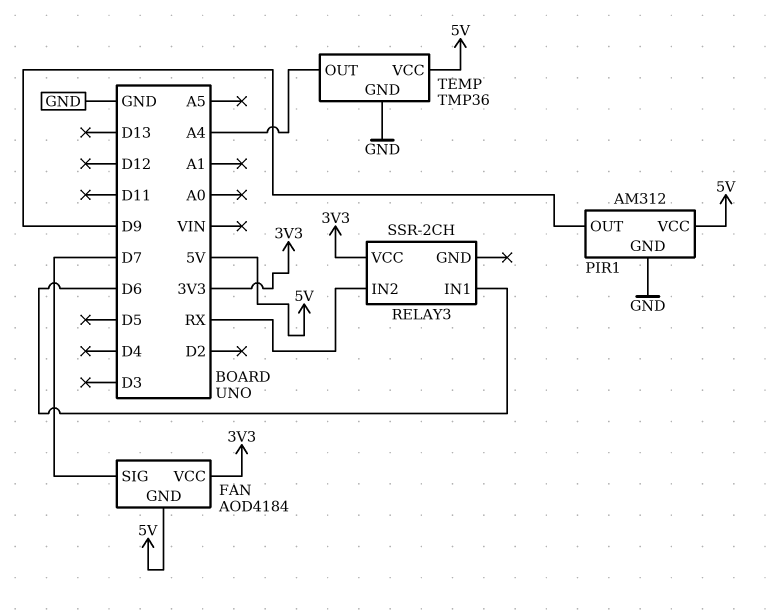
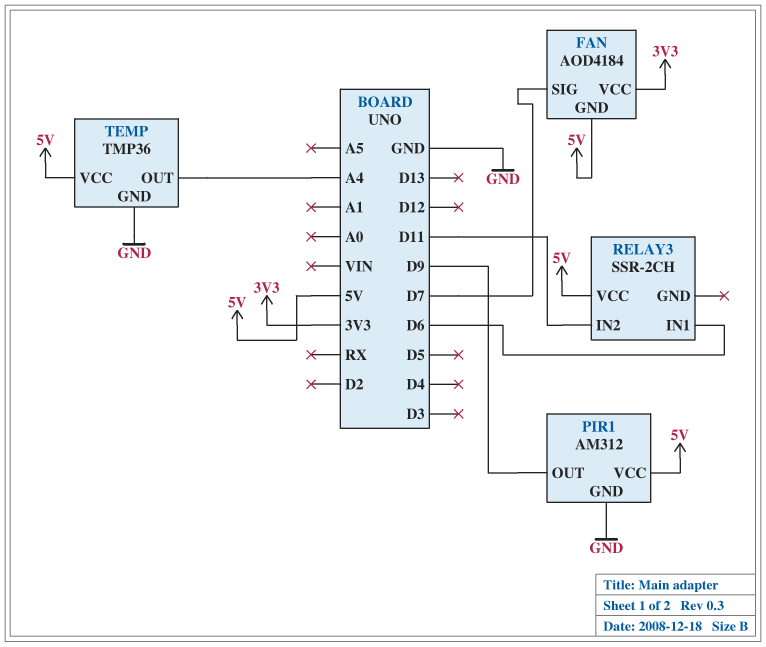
RELAY3 pin IN2: RX -> D11
RELAY3 pin VCC: 3V3 -> 5V

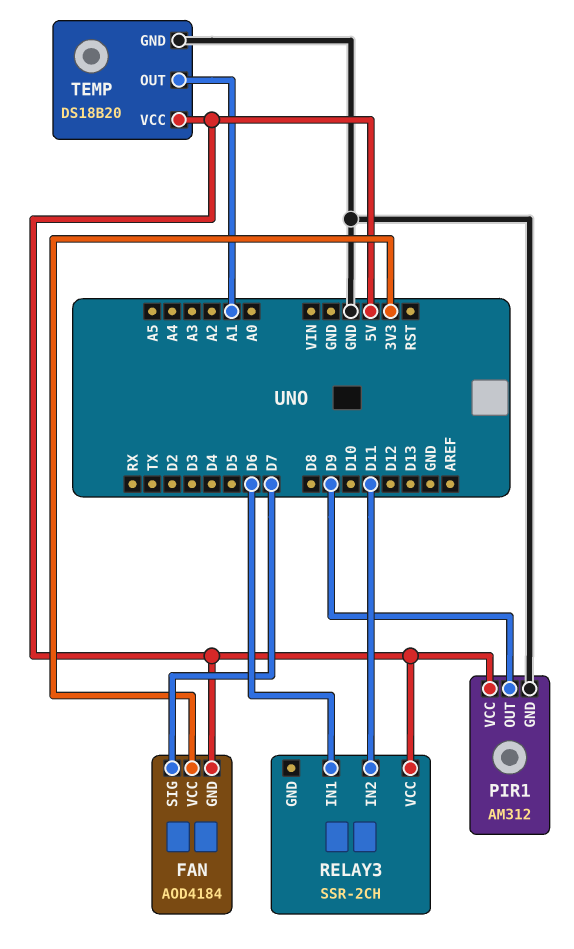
TEMP: TMP36 -> DS18B20
TEMP pin OUT: A4 -> A1

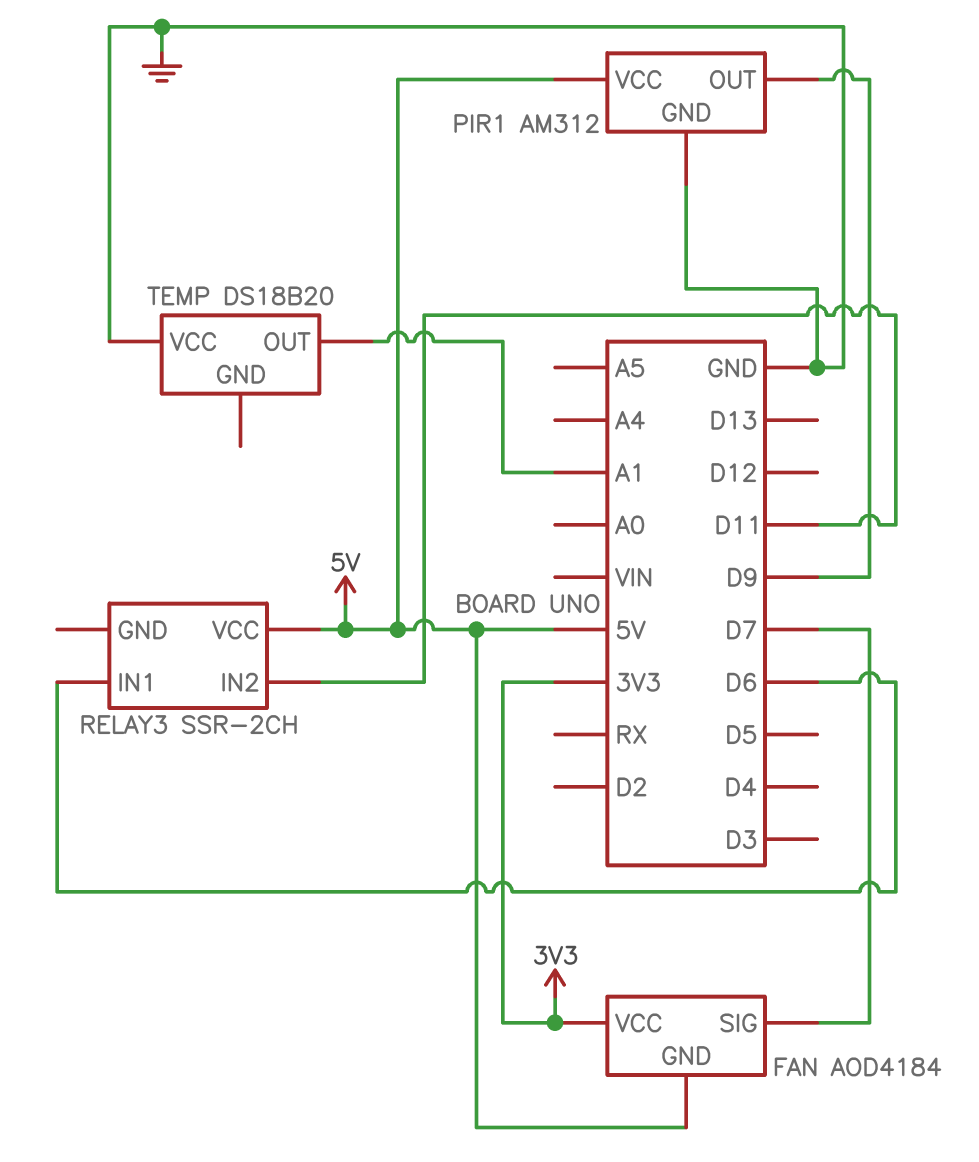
TEMP pin GND: GND -> none
TEMP pin VCC: 5V -> GND

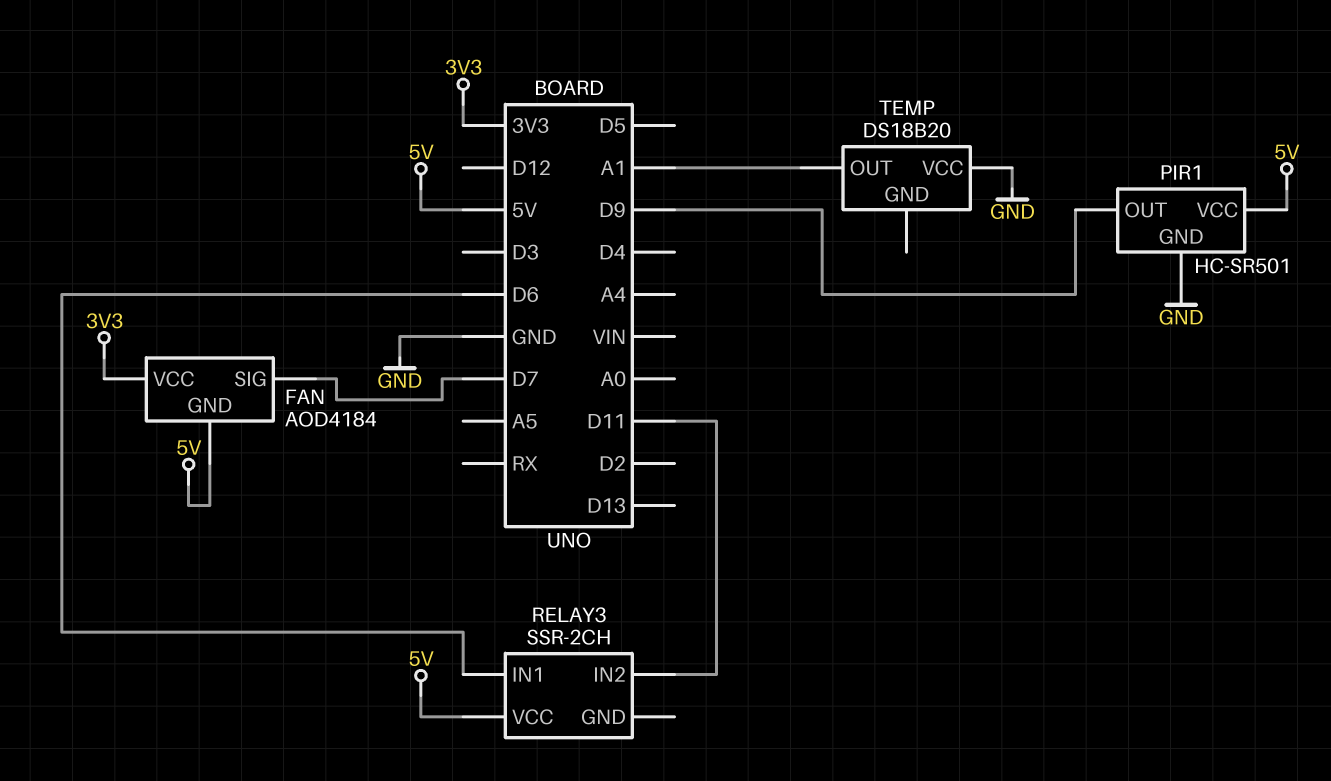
PIR1: AM312 -> HC-SR501

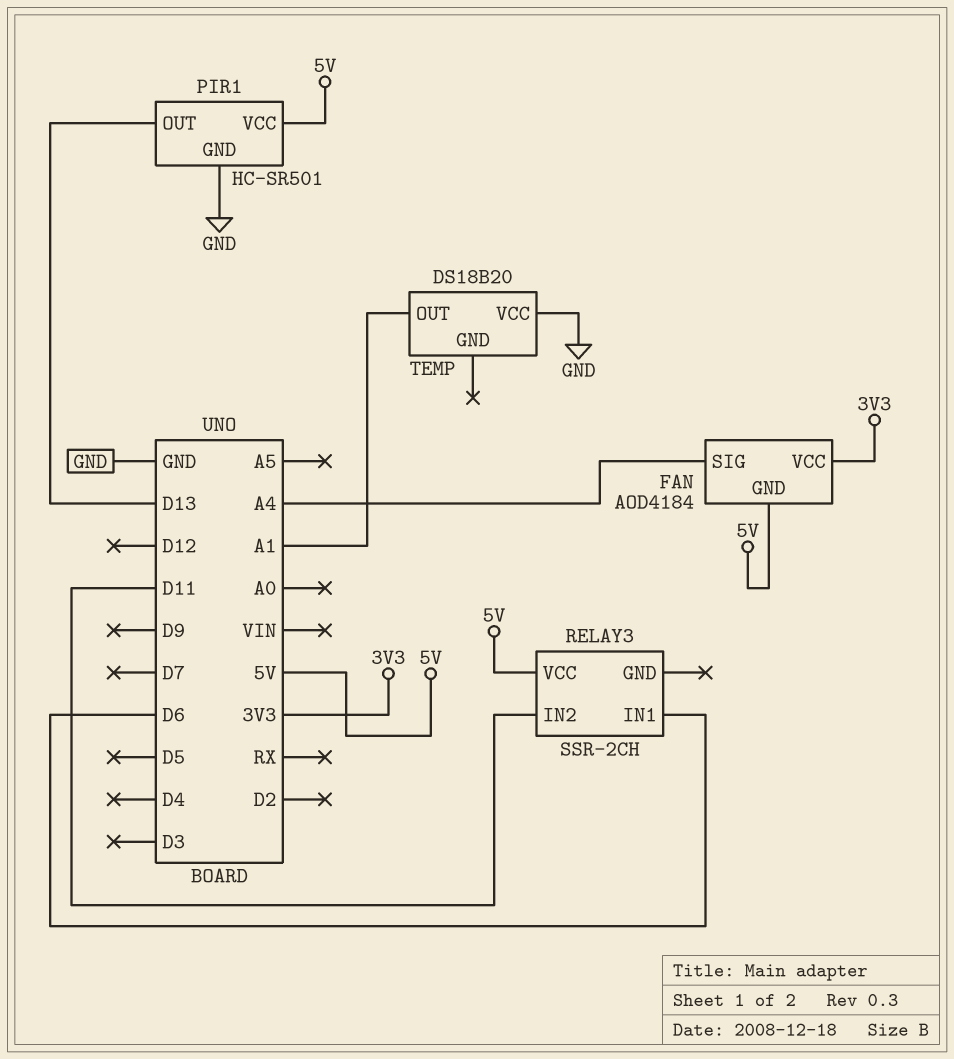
FAN pin SIG: D7 -> A4
PIR1 pin OUT: D9 -> D13

